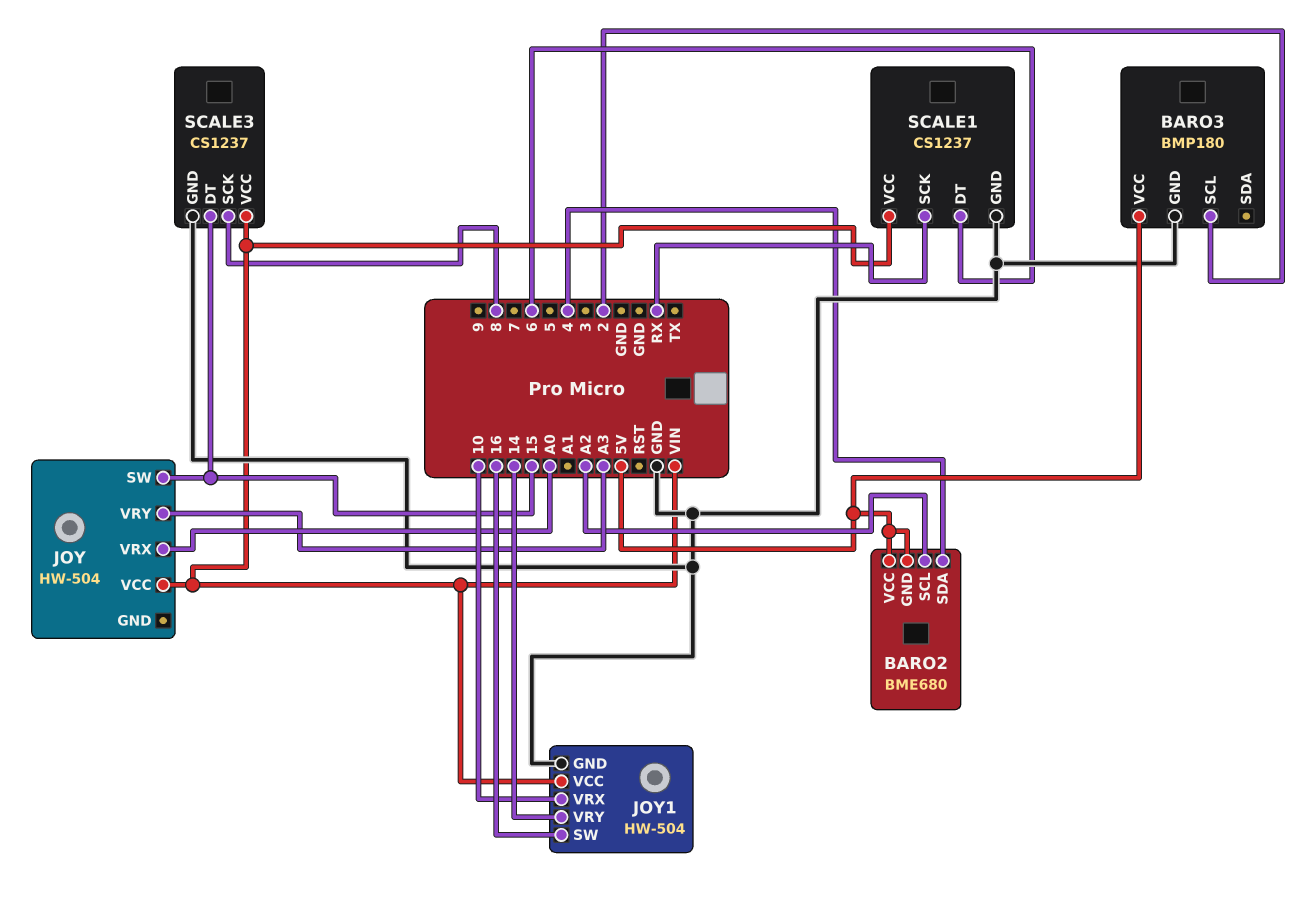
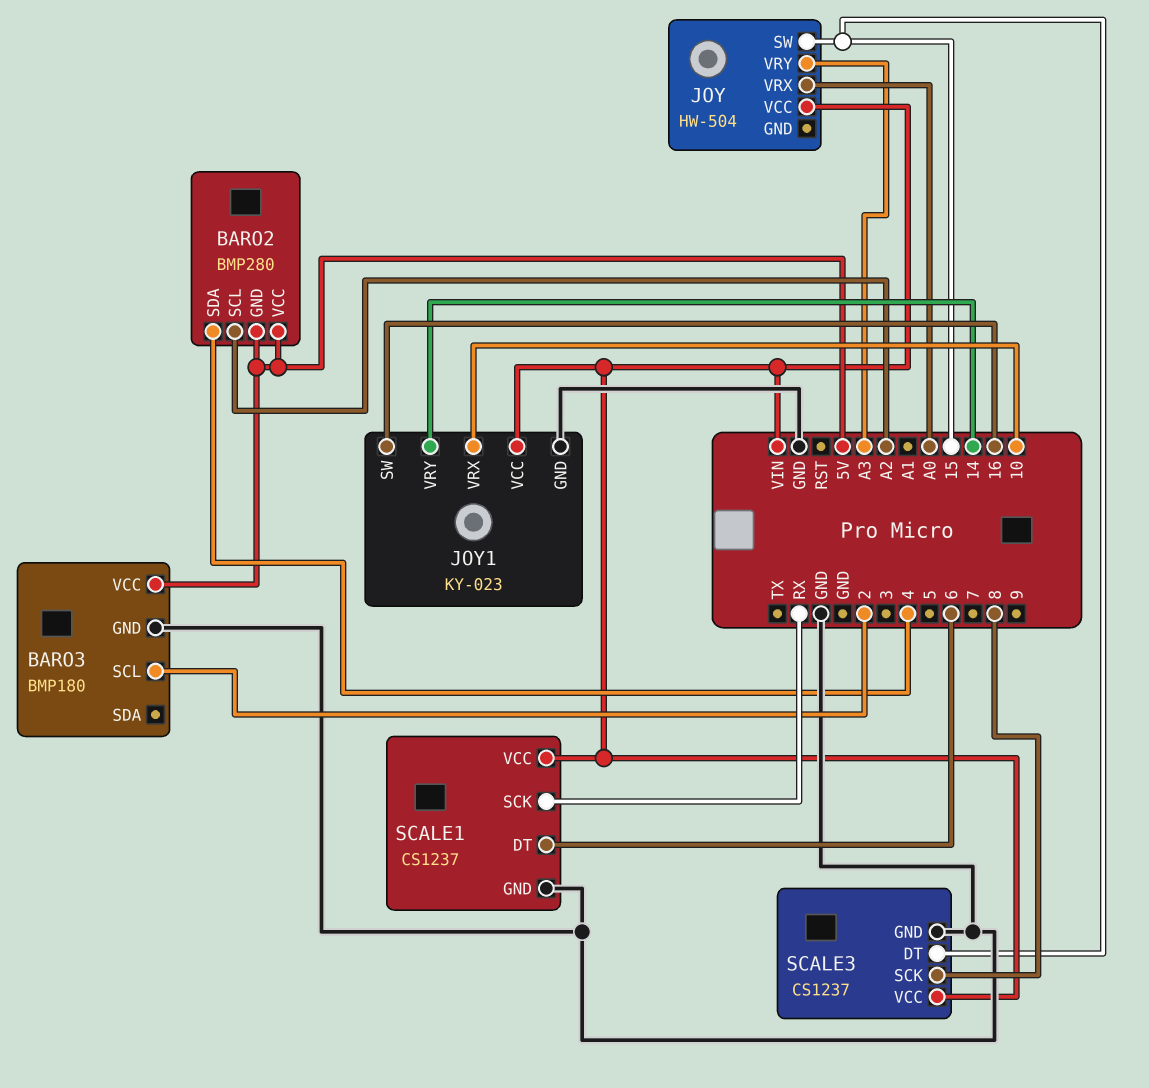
BARO2: BME680 -> BMP280
JOY1: HW-504 -> KY-023

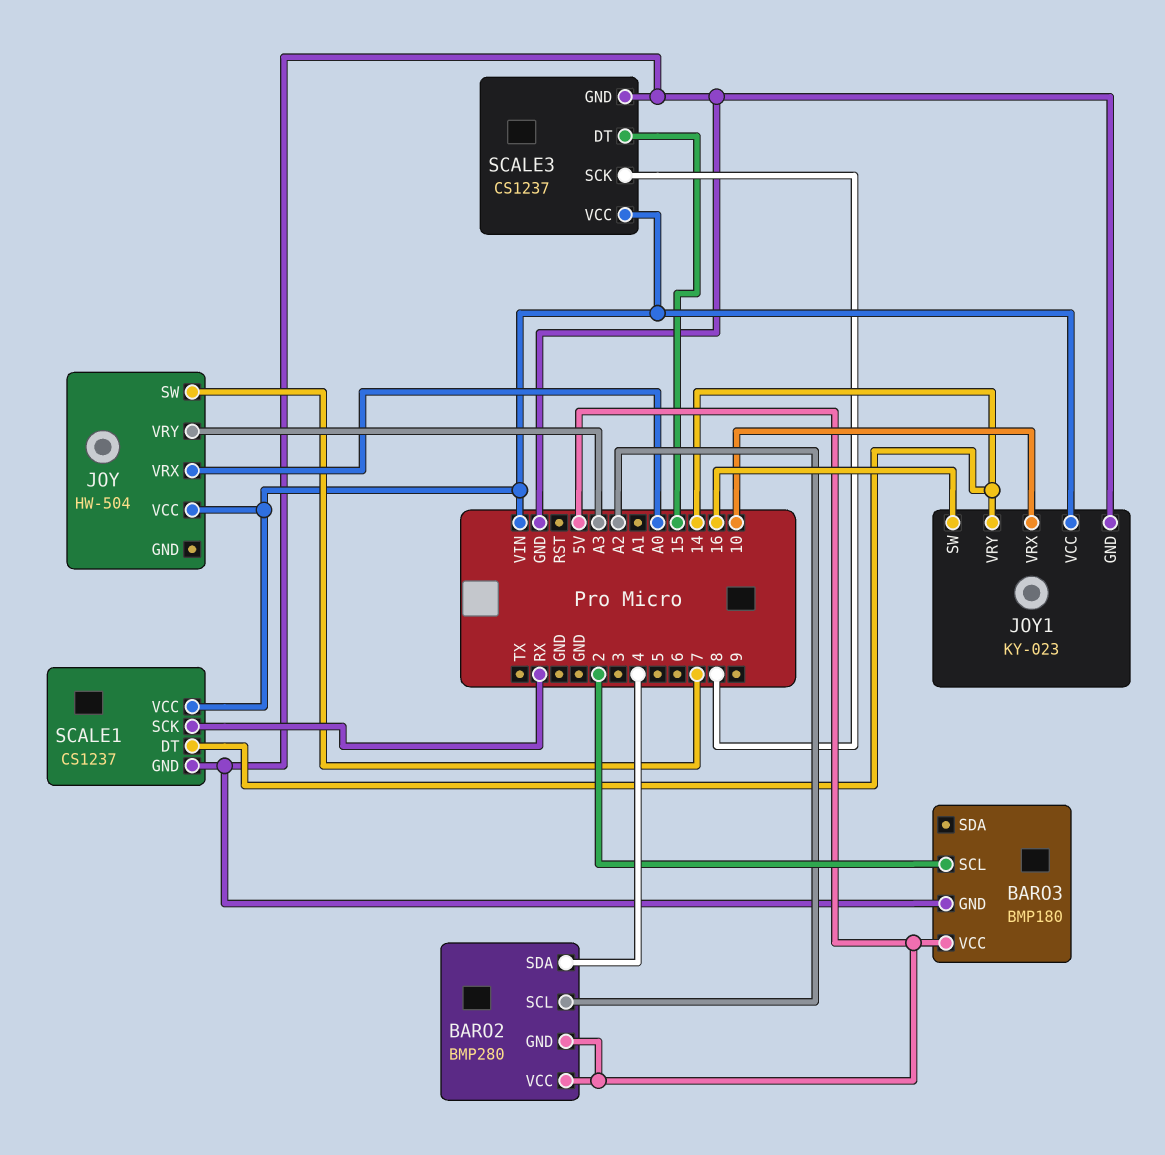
JOY pin SW: 15 -> 7
SCALE1 pin DT: 6 -> 14

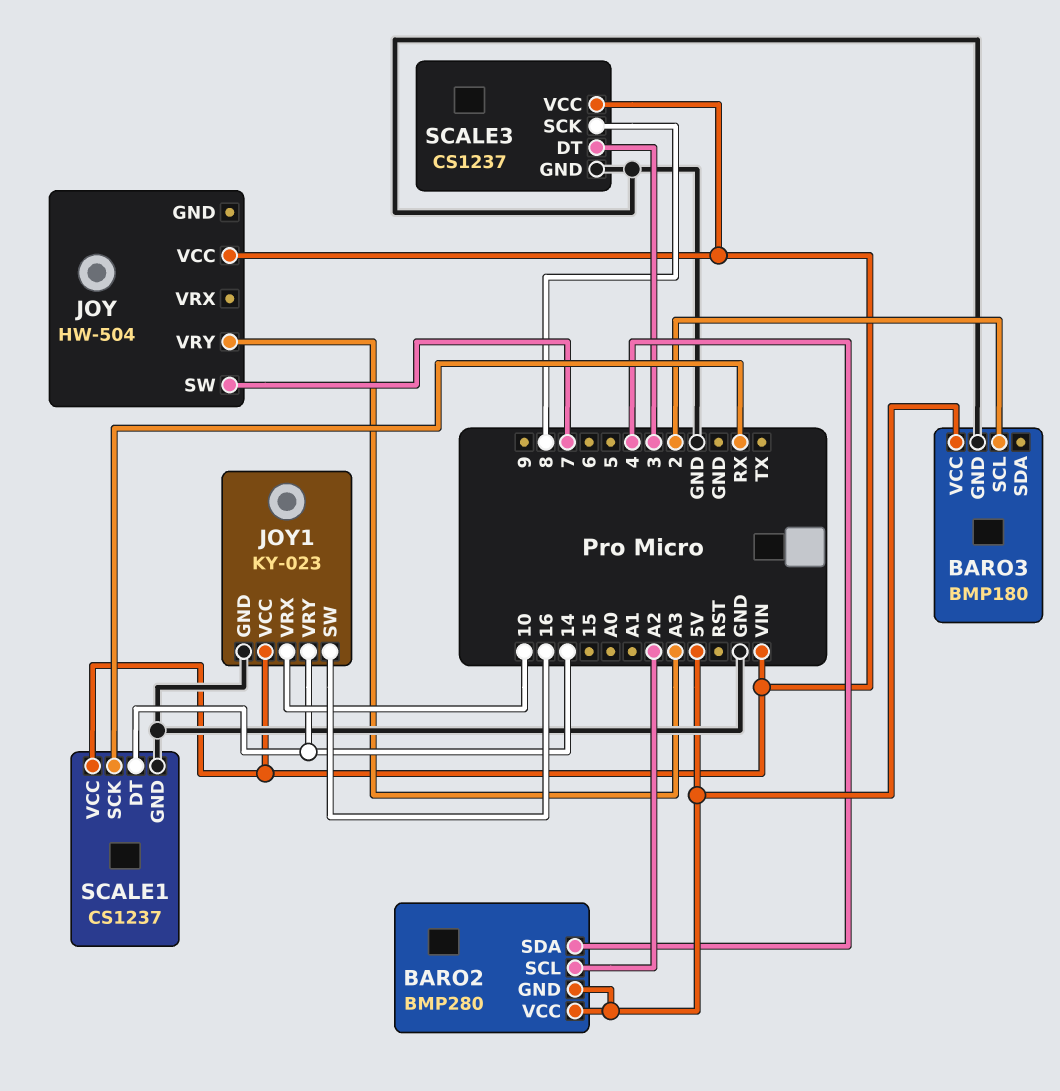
JOY pin VRX: A0 -> none
SCALE3 pin DT: 15 -> 3

